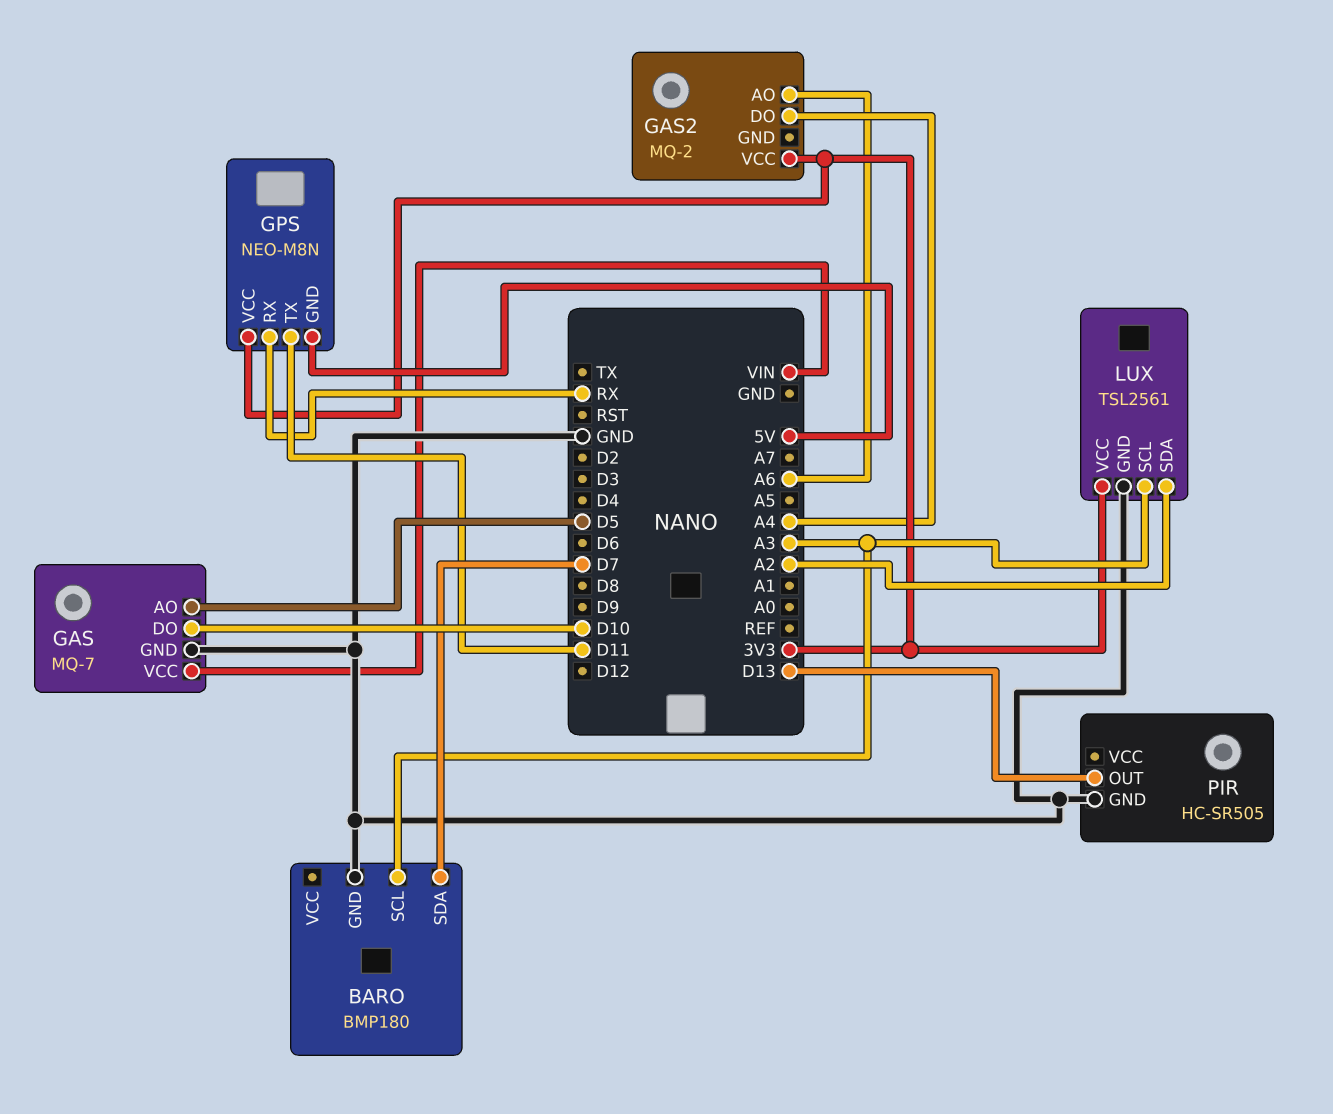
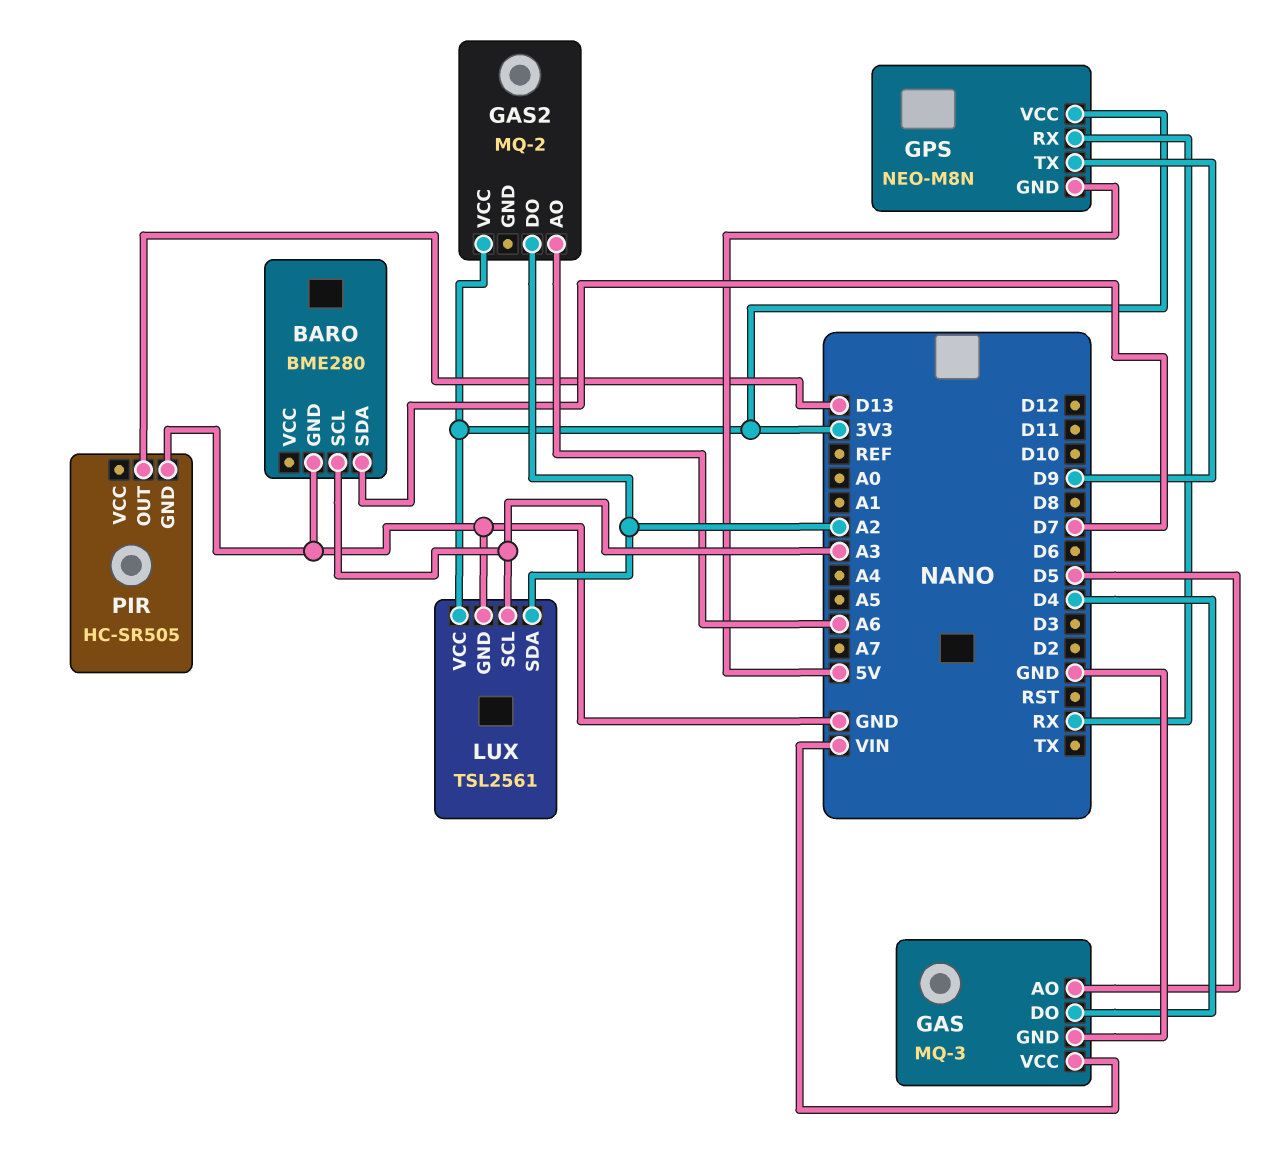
BARO: BMP180 -> BME280
GAS: MQ-7 -> MQ-3
GAS pin DO: D10 -> D4
GAS2 pin DO: A4 -> A2
GPS pin TX: D11 -> D9

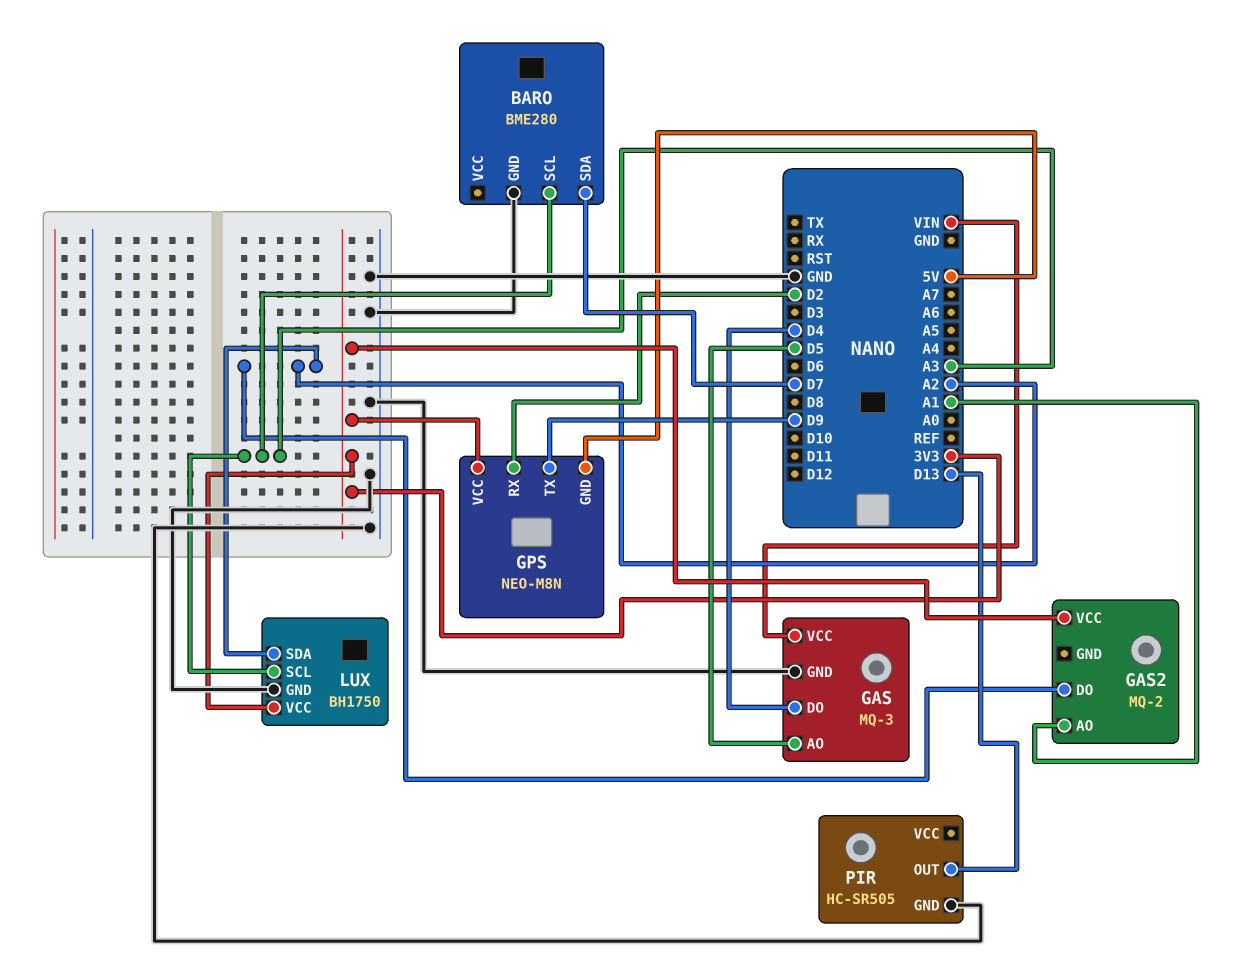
GAS2 pin AO: A6 -> A1
GPS pin RX: RX -> D2
LUX: TSL2561 -> BH1750

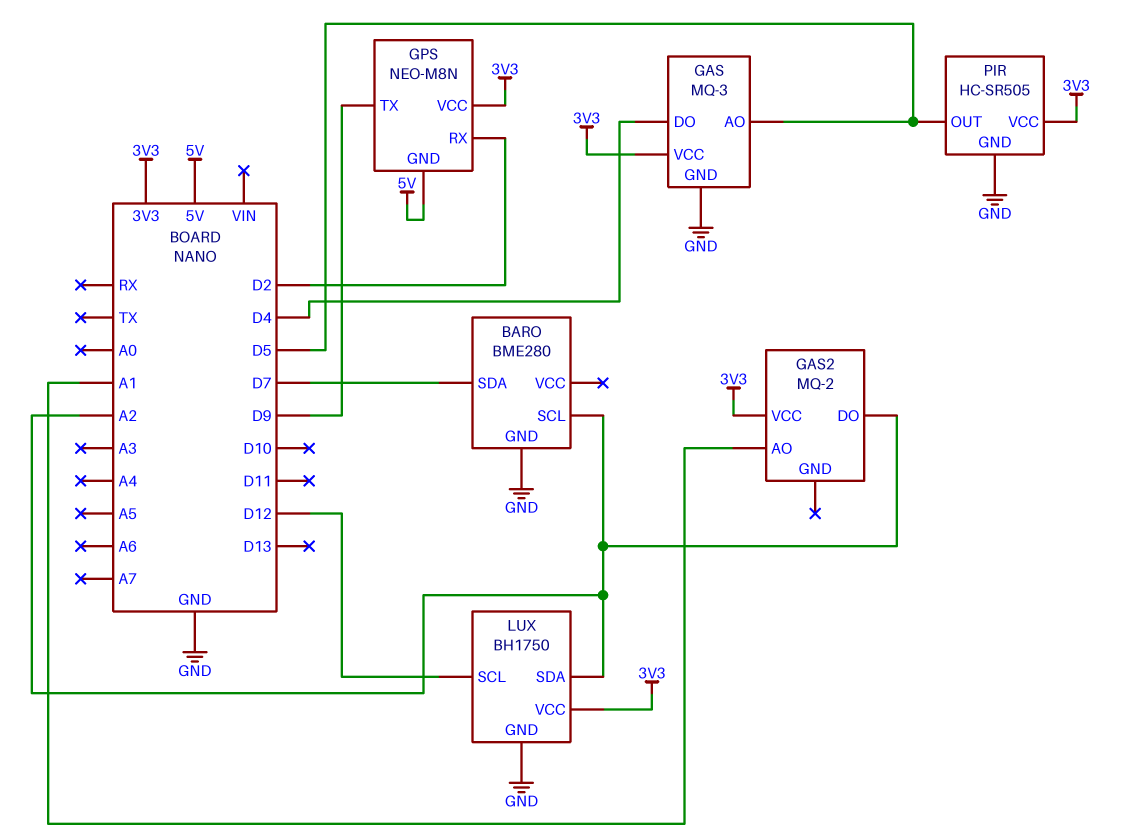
BARO pin SCL: A3 -> A2
GAS pin VCC: VIN -> 3V3
LUX pin SCL: A3 -> D12
PIR pin OUT: D13 -> D5
PIR pin VCC: none -> 3V3

